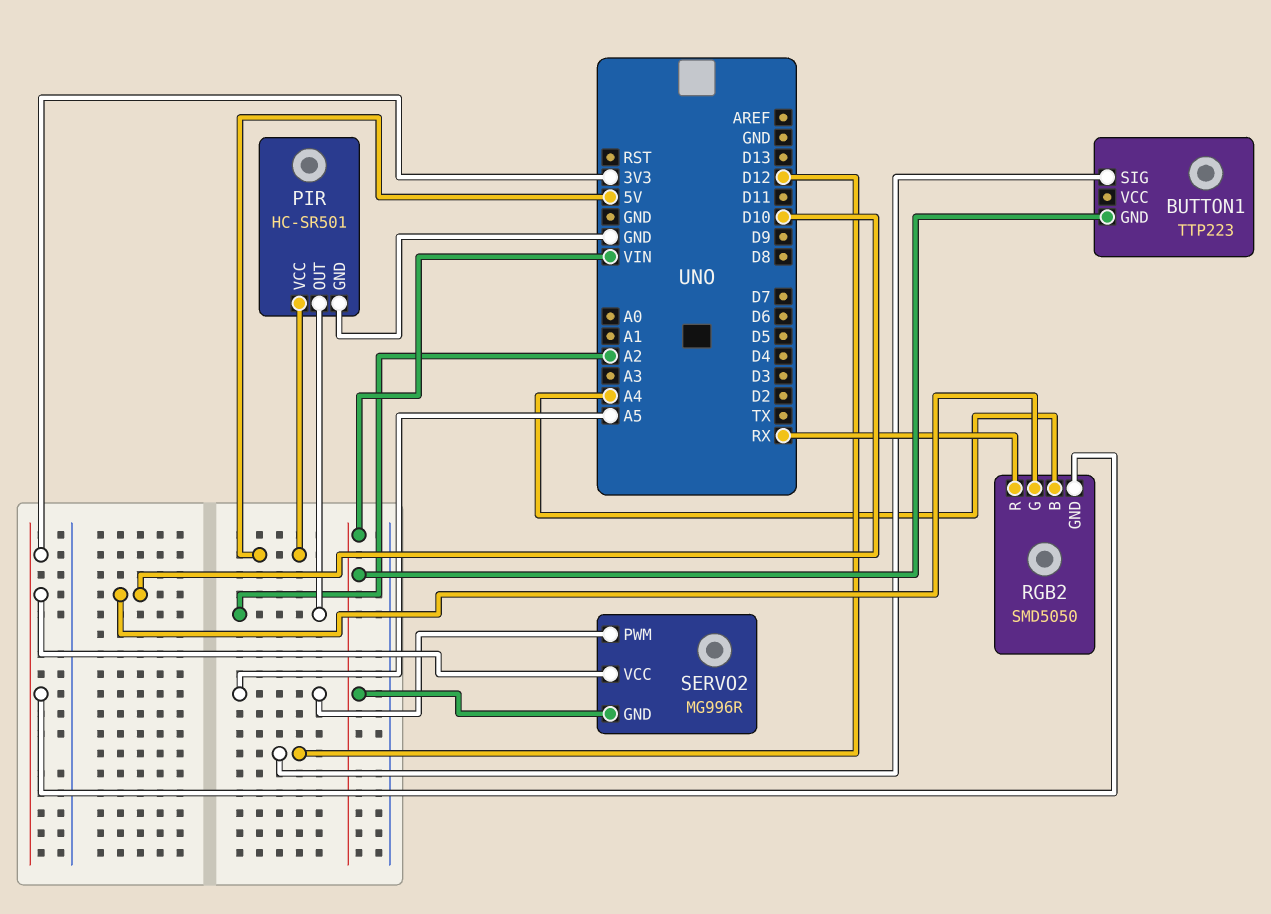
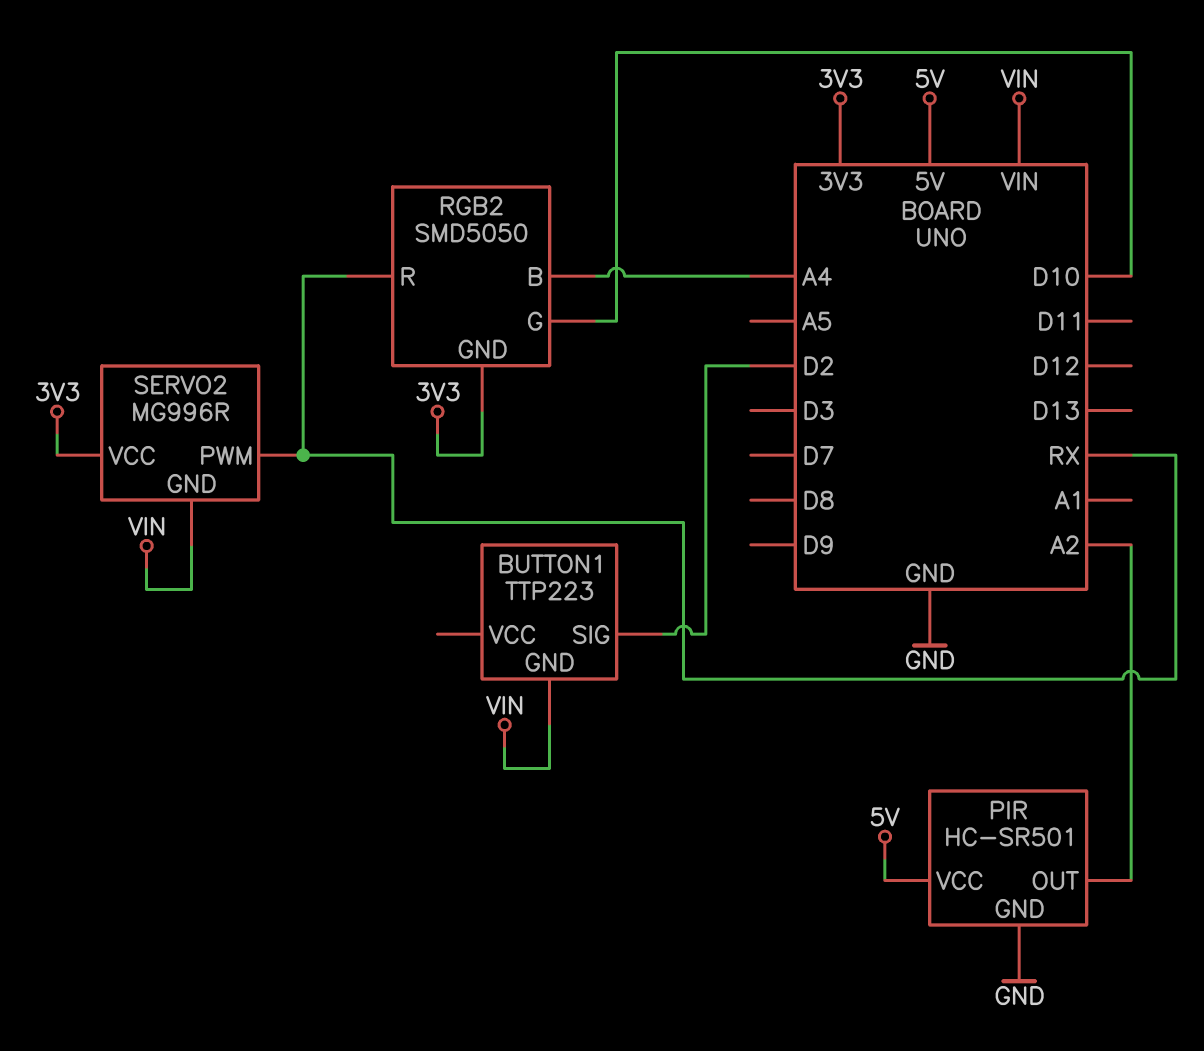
BUTTON1 pin SIG: D12 -> D2
SERVO2 pin PWM: A5 -> RX

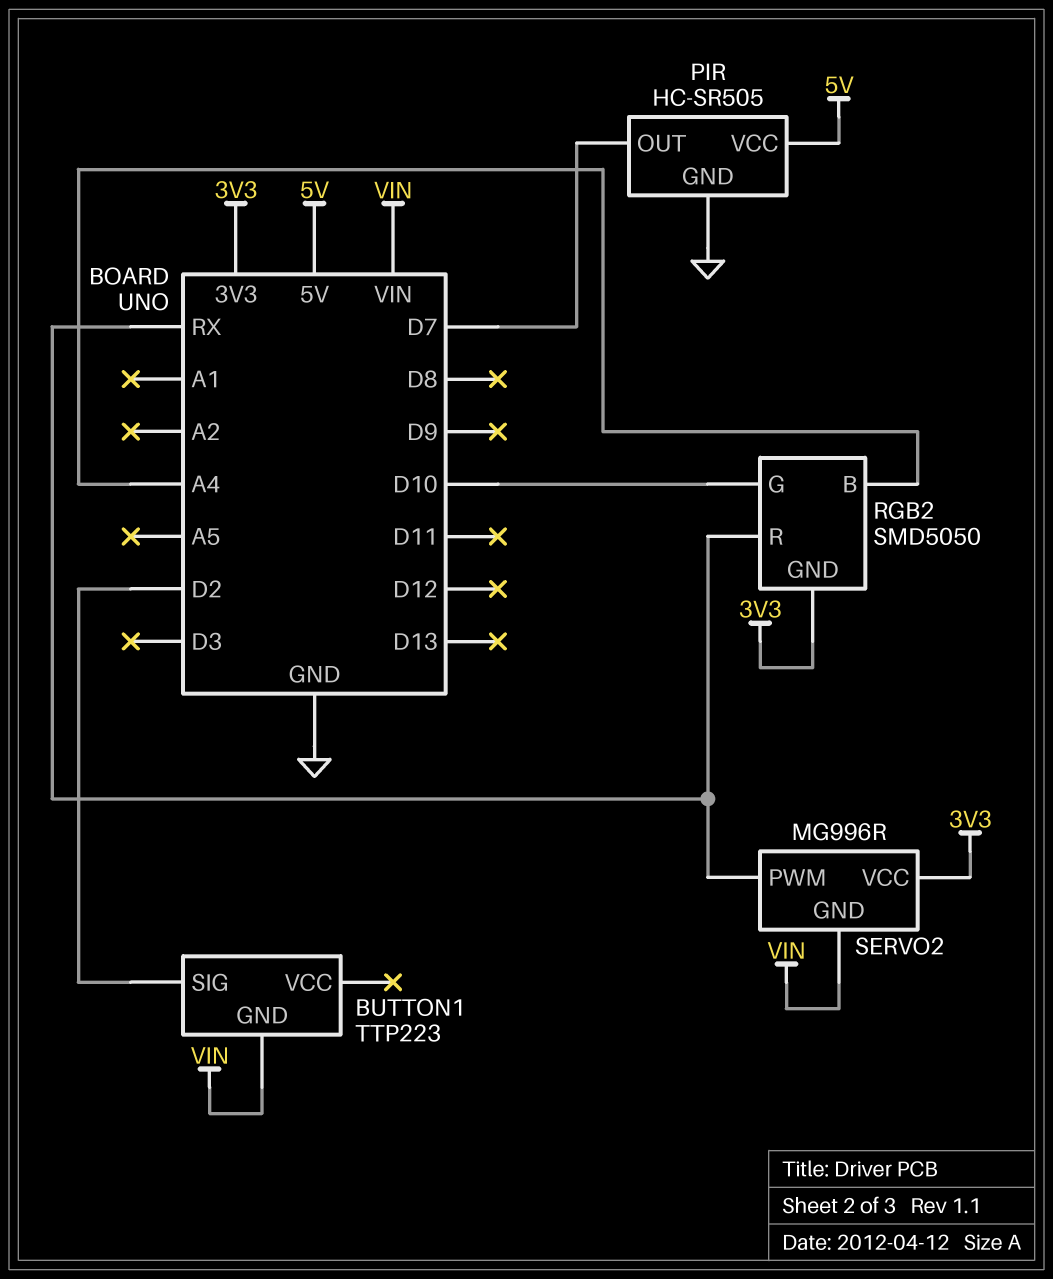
PIR: HC-SR501 -> HC-SR505
PIR pin OUT: A2 -> D7

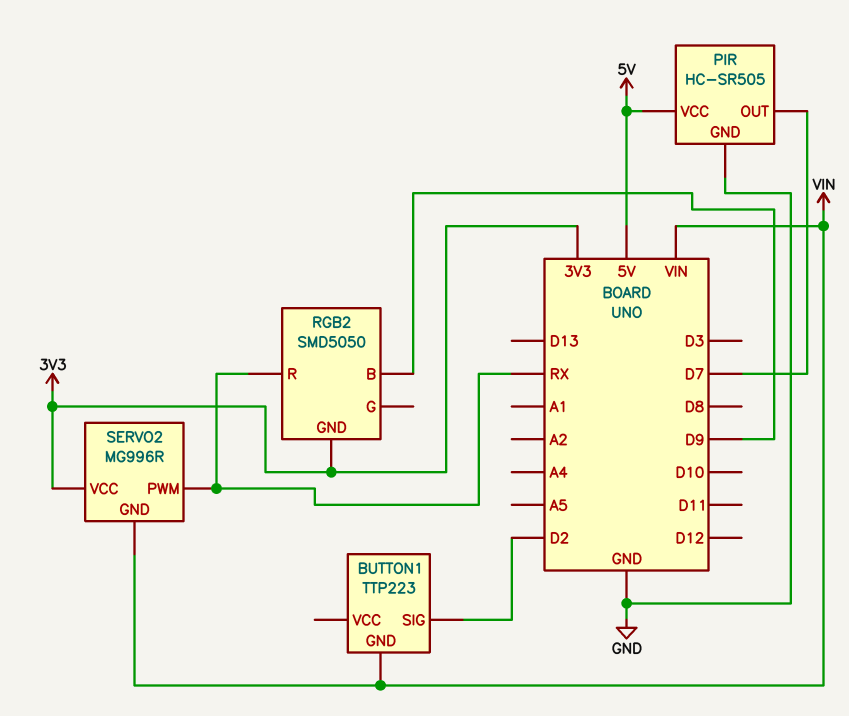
RGB2 pin B: A4 -> D9
RGB2 pin G: D10 -> none

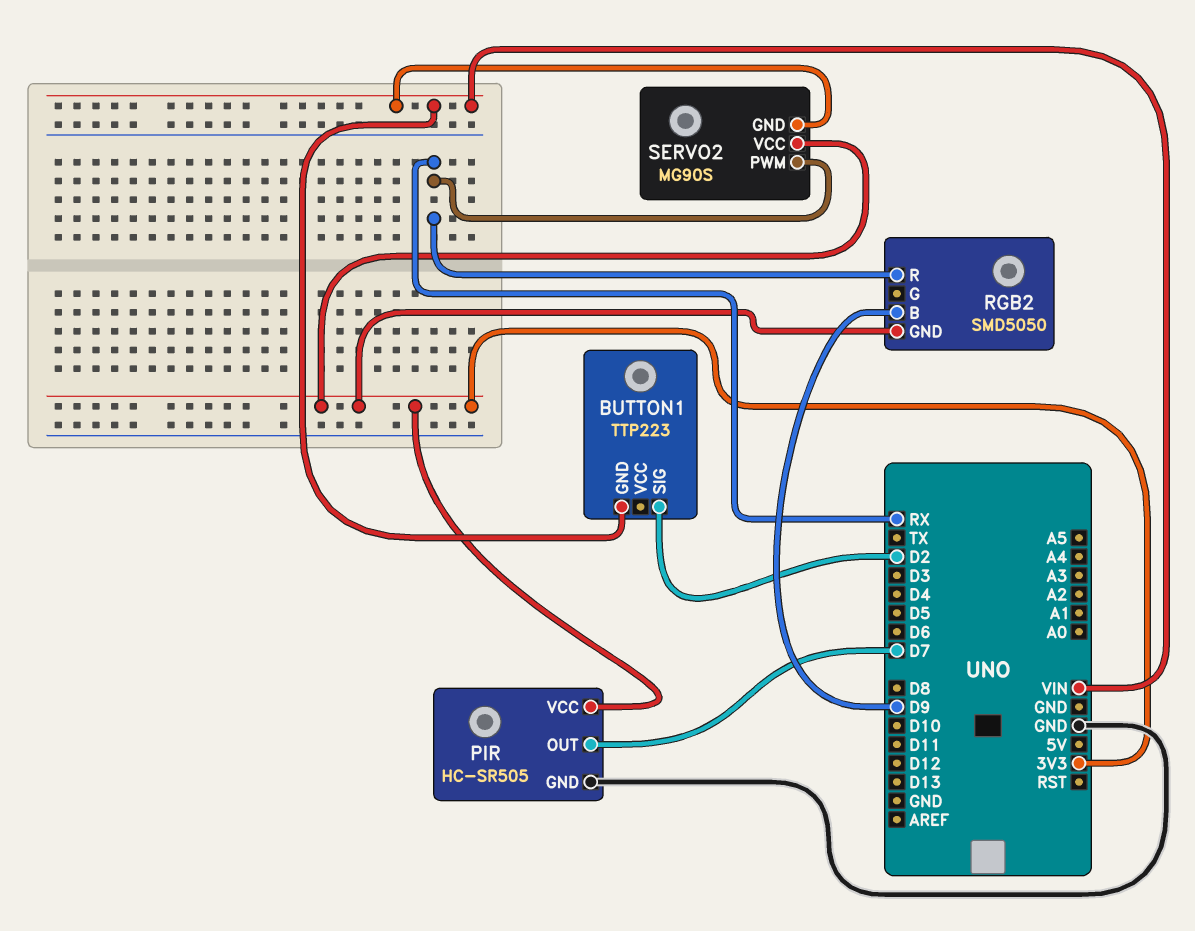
PIR pin VCC: 5V -> 3V3
SERVO2: MG996R -> MG90S

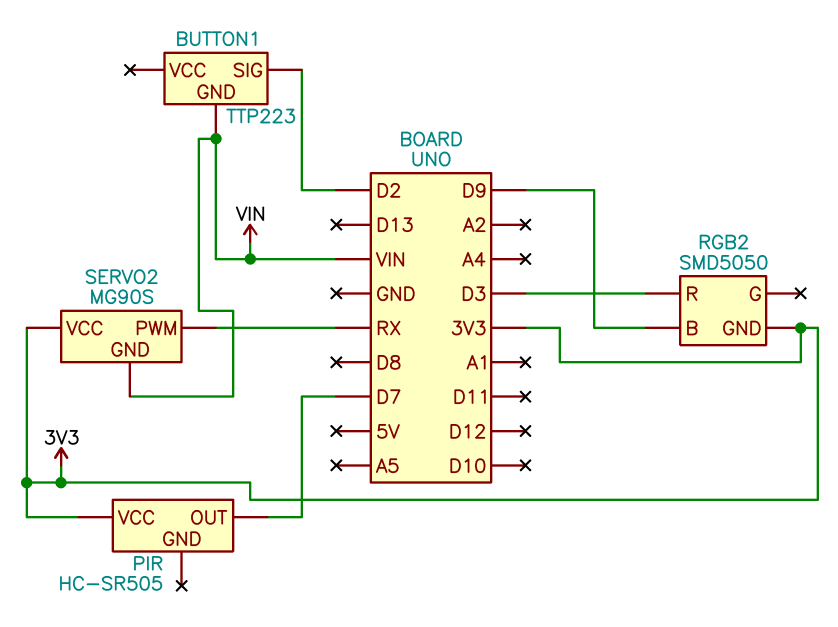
PIR pin GND: GND -> none
RGB2 pin R: RX -> D3

